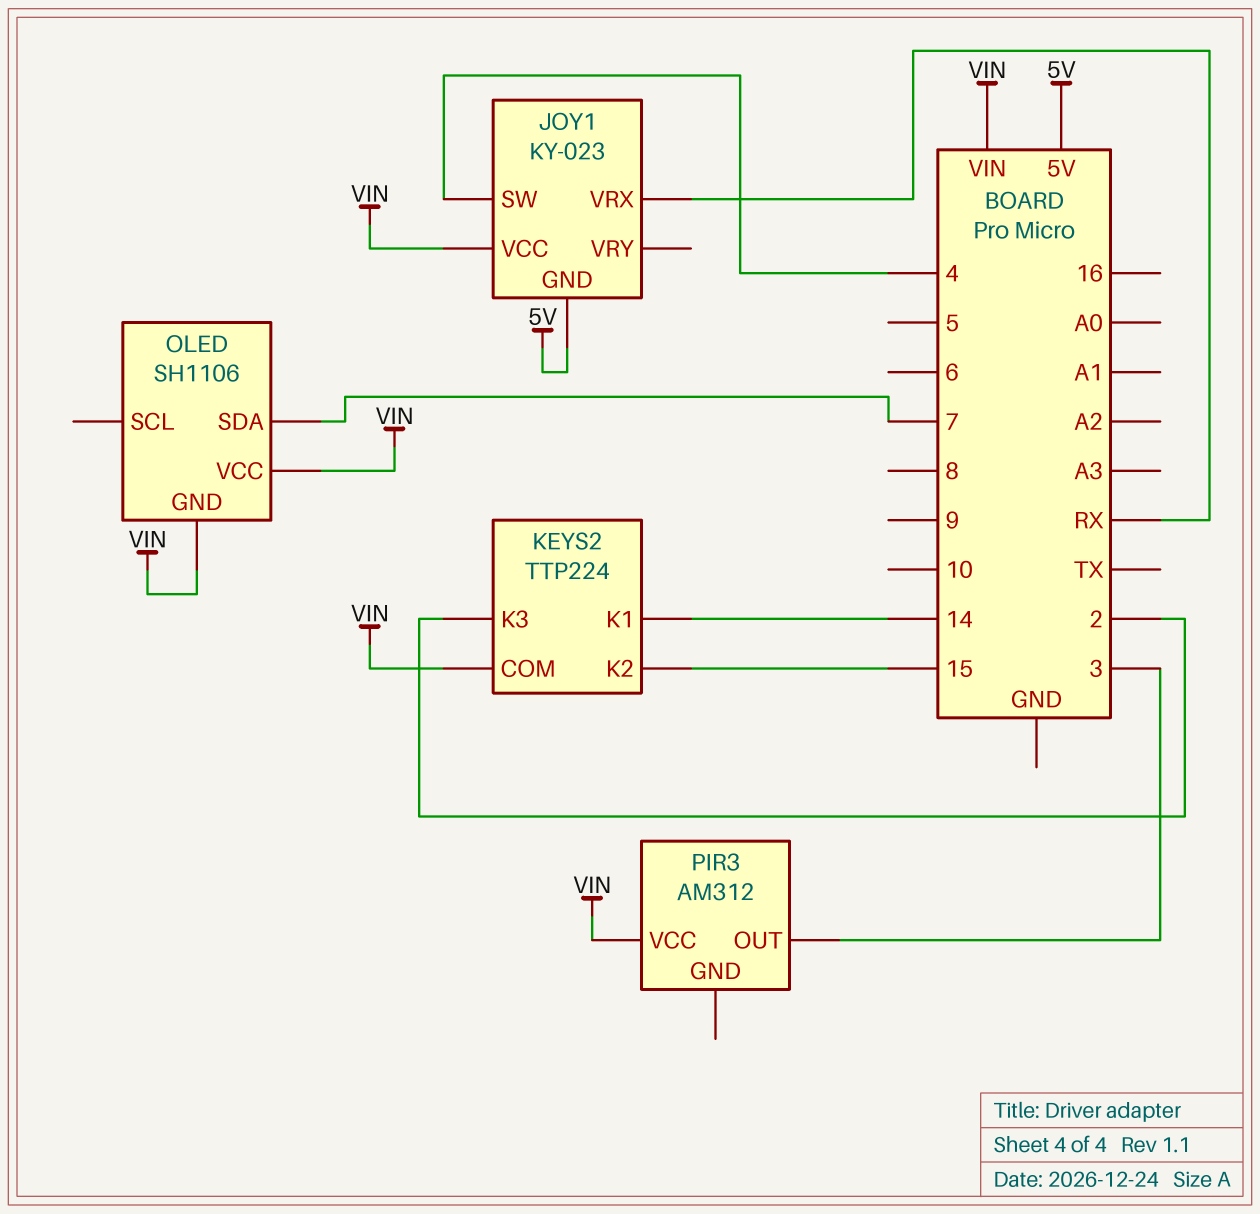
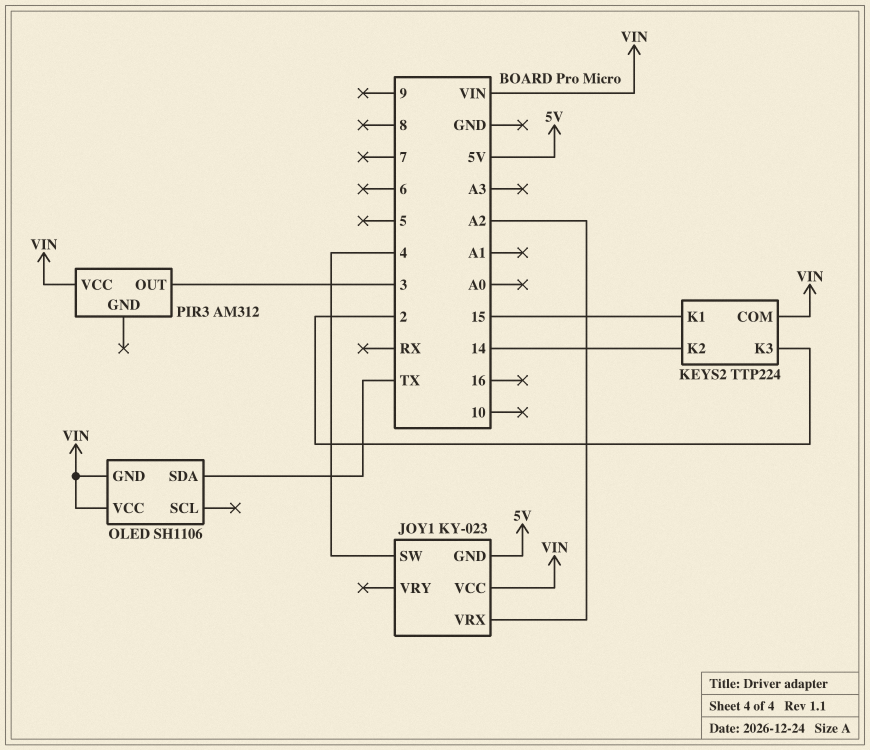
JOY1 pin VRX: RX -> A2
KEYS2 pin K1: 14 -> 15
KEYS2 pin K2: 15 -> 14
OLED pin SDA: 7 -> TX

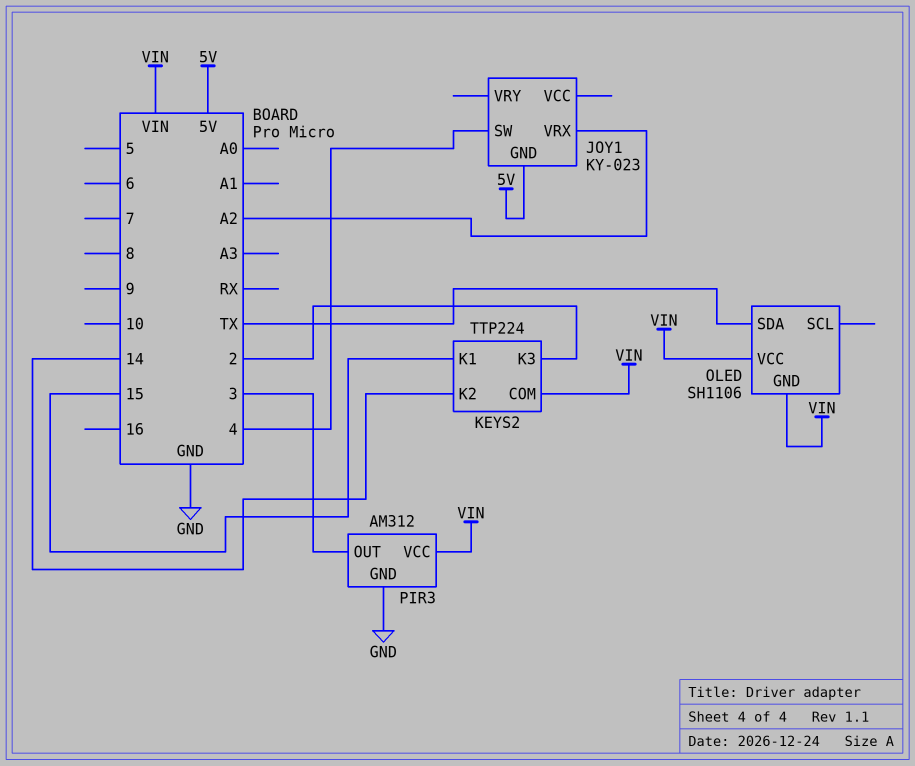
JOY1 pin VCC: VIN -> none
PIR3 pin GND: none -> GND

